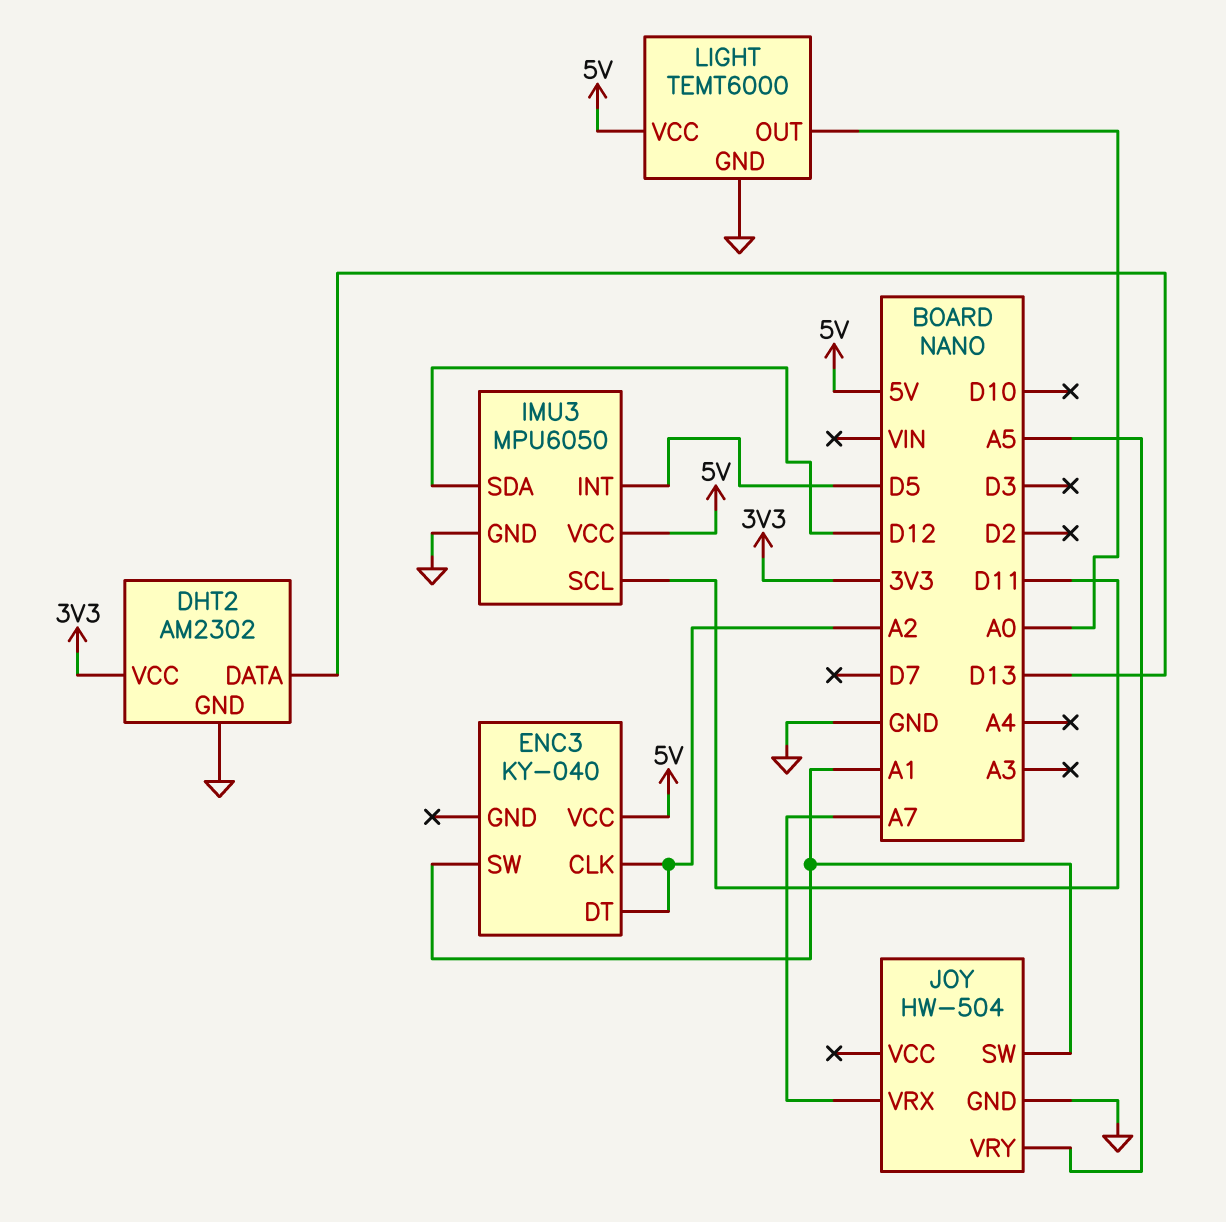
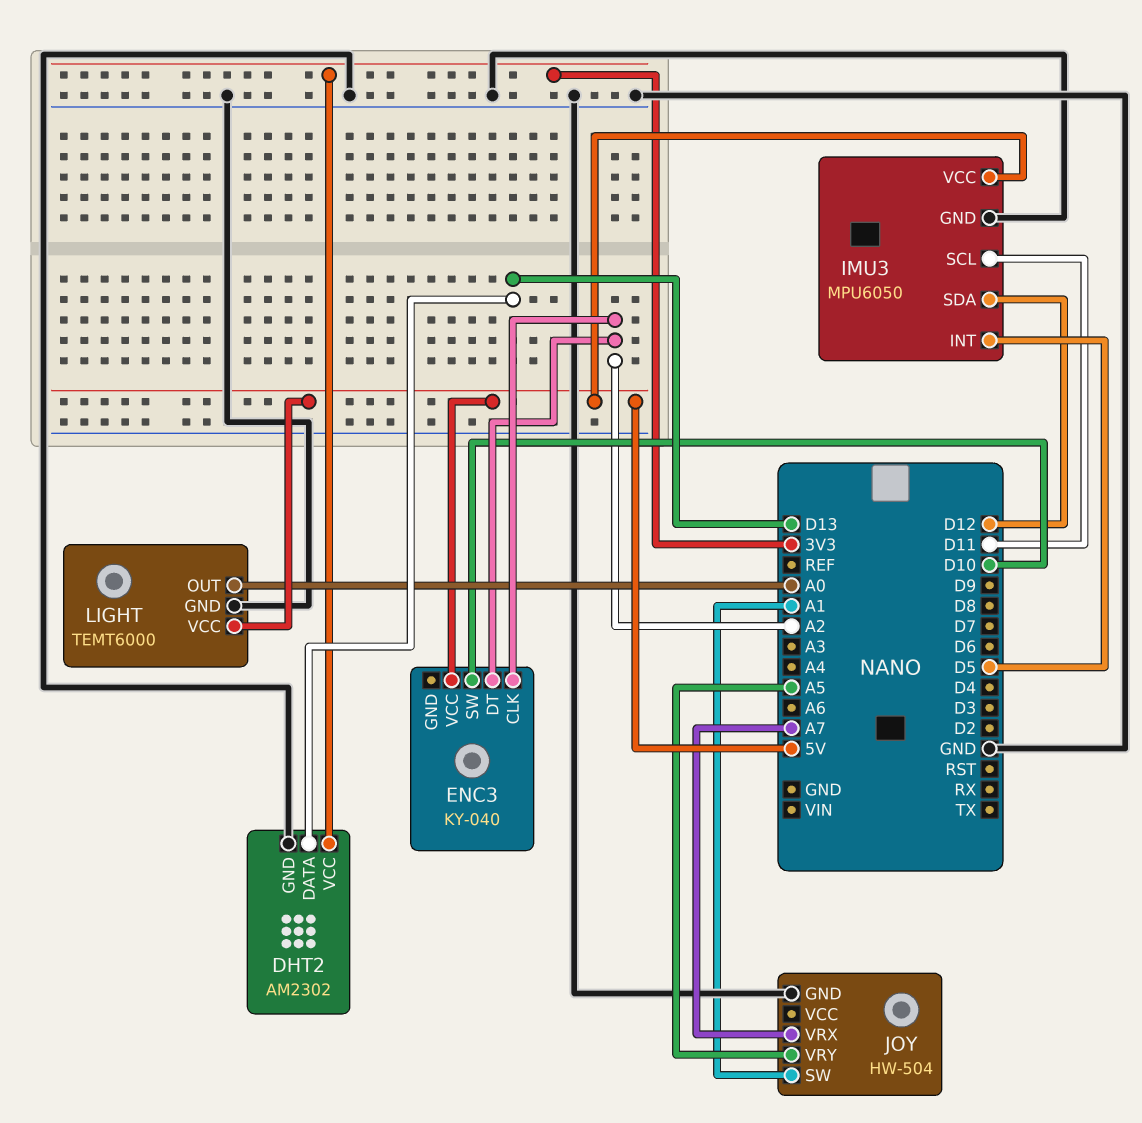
ENC3 pin SW: A1 -> D10

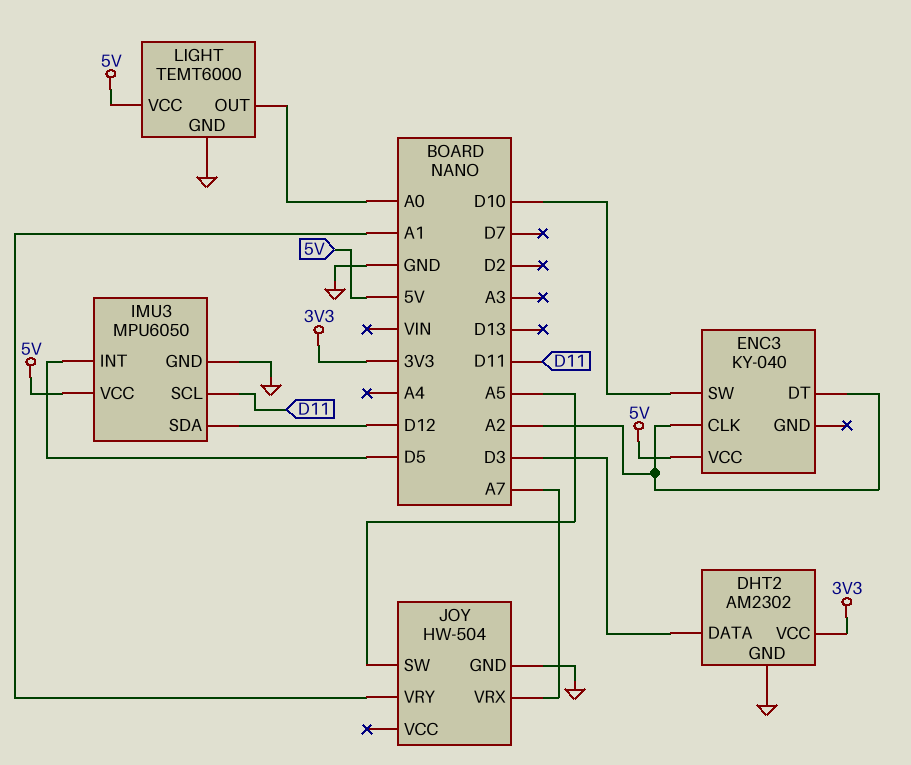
DHT2 pin DATA: D13 -> D3
JOY pin SW: A1 -> A5
JOY pin VRY: A5 -> A1

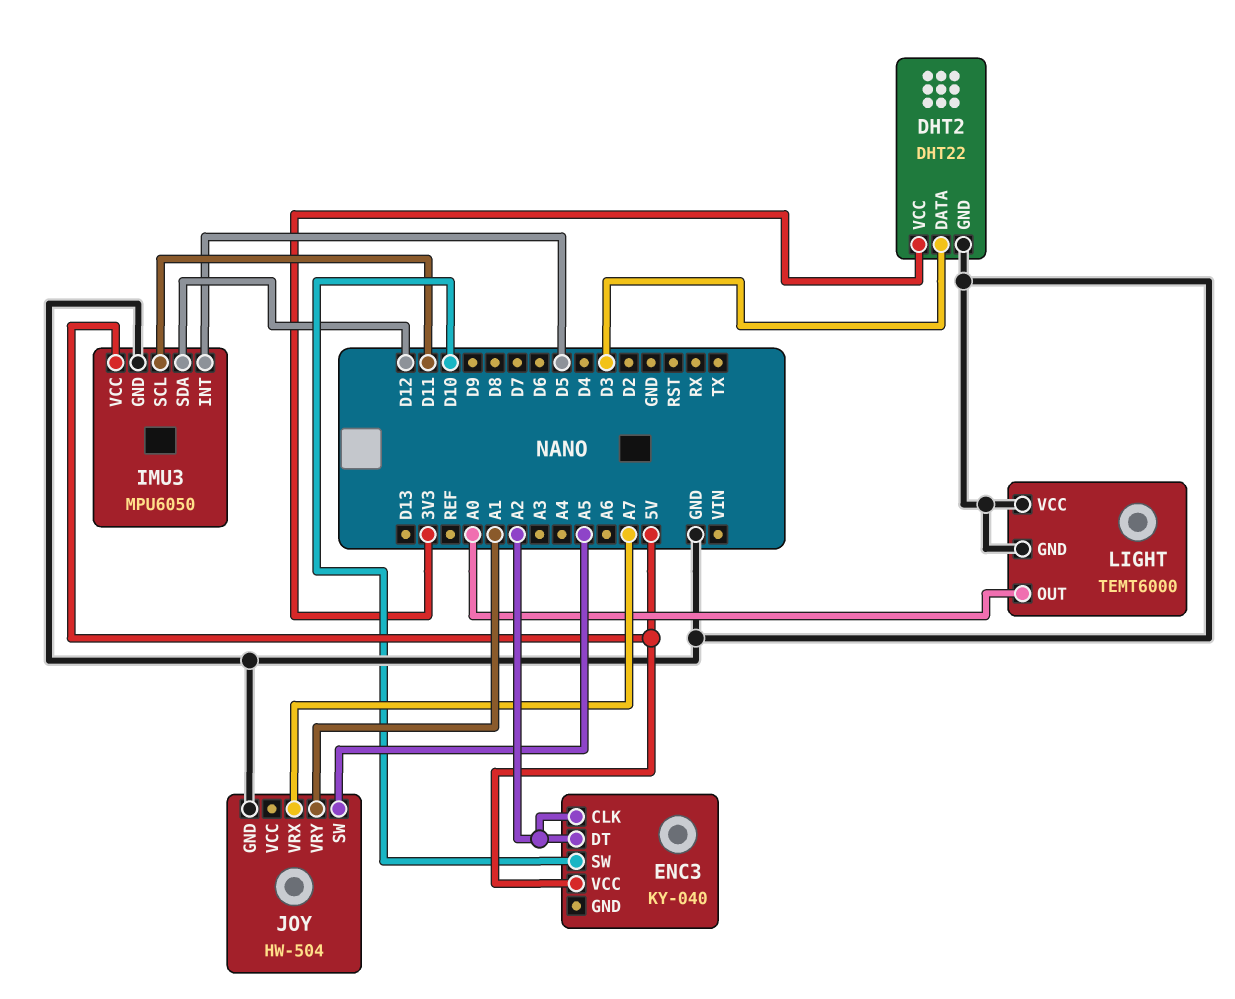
DHT2: AM2302 -> DHT22
LIGHT pin VCC: 5V -> GND

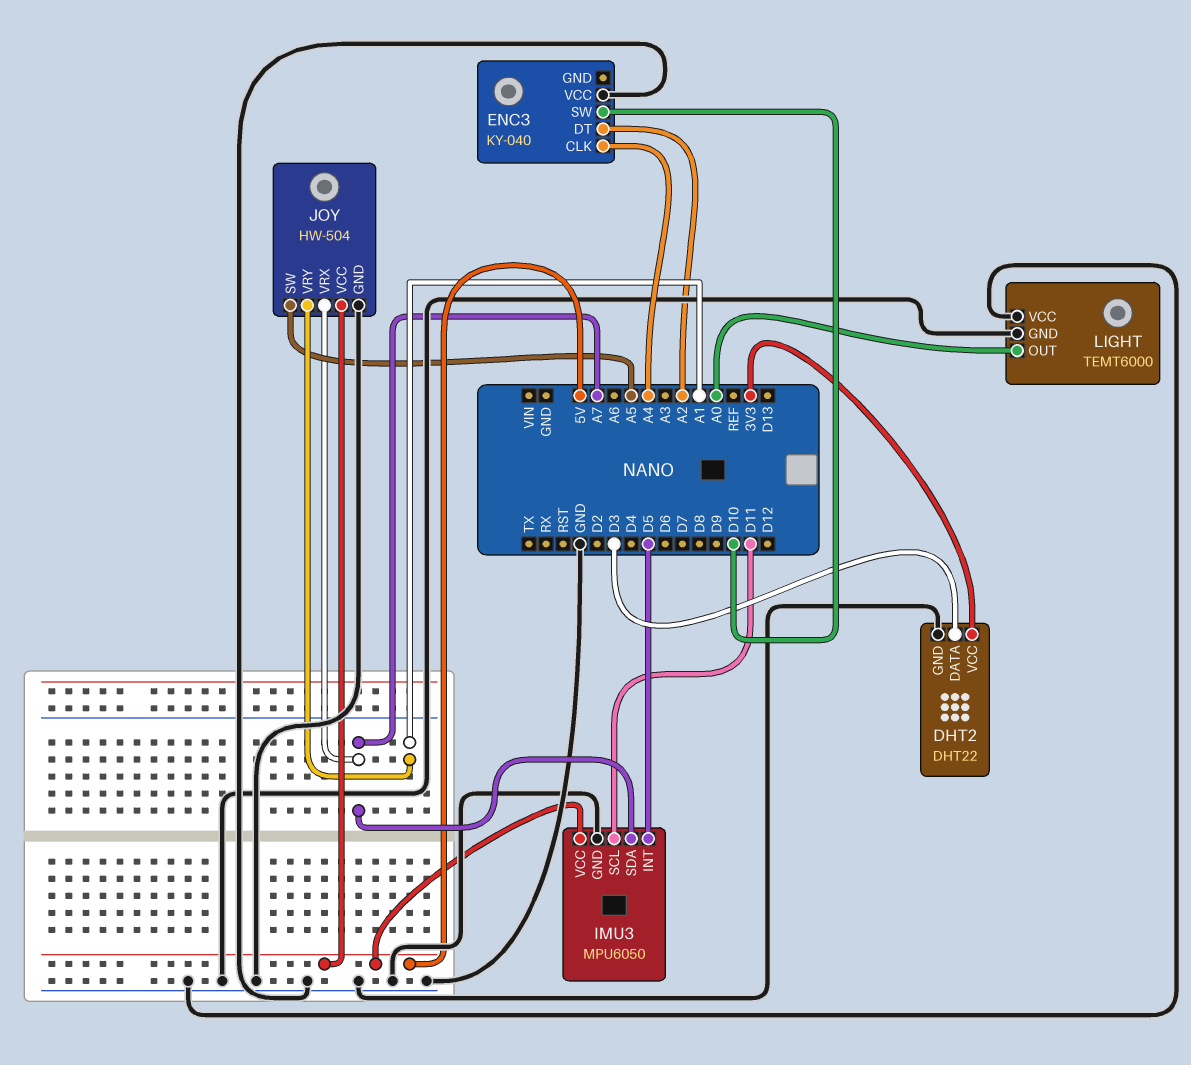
ENC3 pin CLK: A2 -> A4
ENC3 pin VCC: 5V -> GND
IMU3 pin SDA: D12 -> A7
JOY pin VCC: none -> 5V

